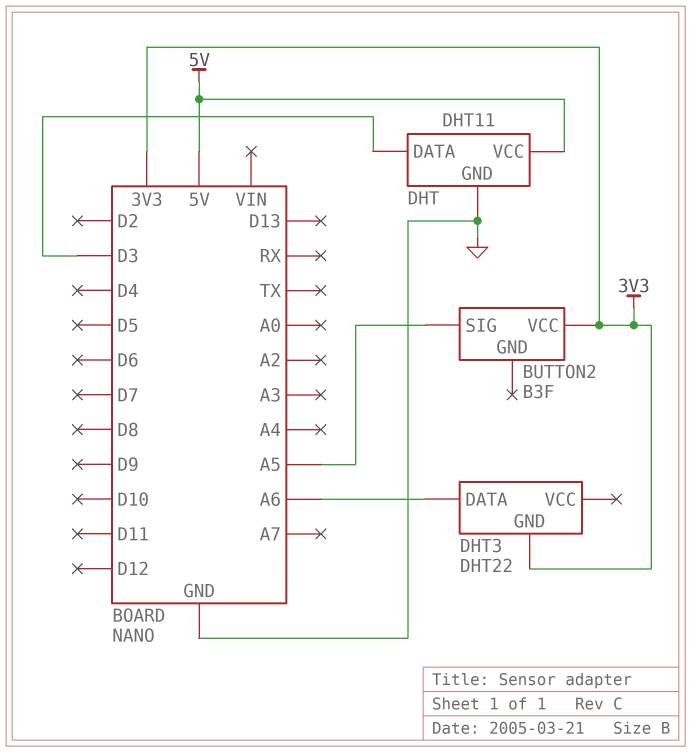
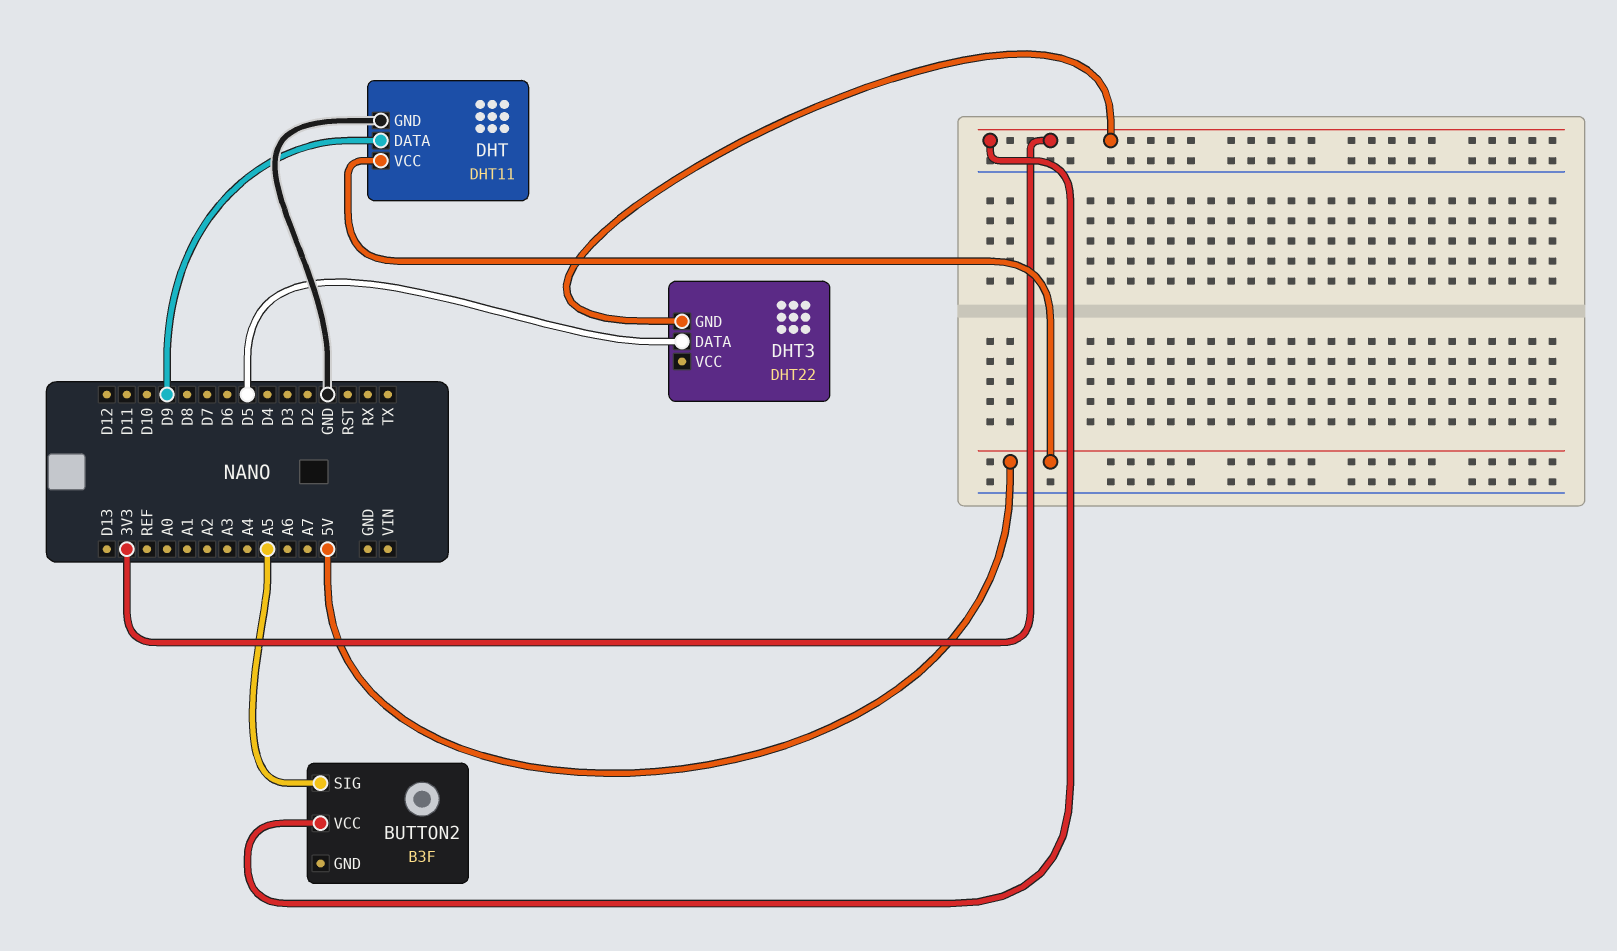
DHT pin DATA: D3 -> D9
DHT3 pin DATA: A6 -> D5

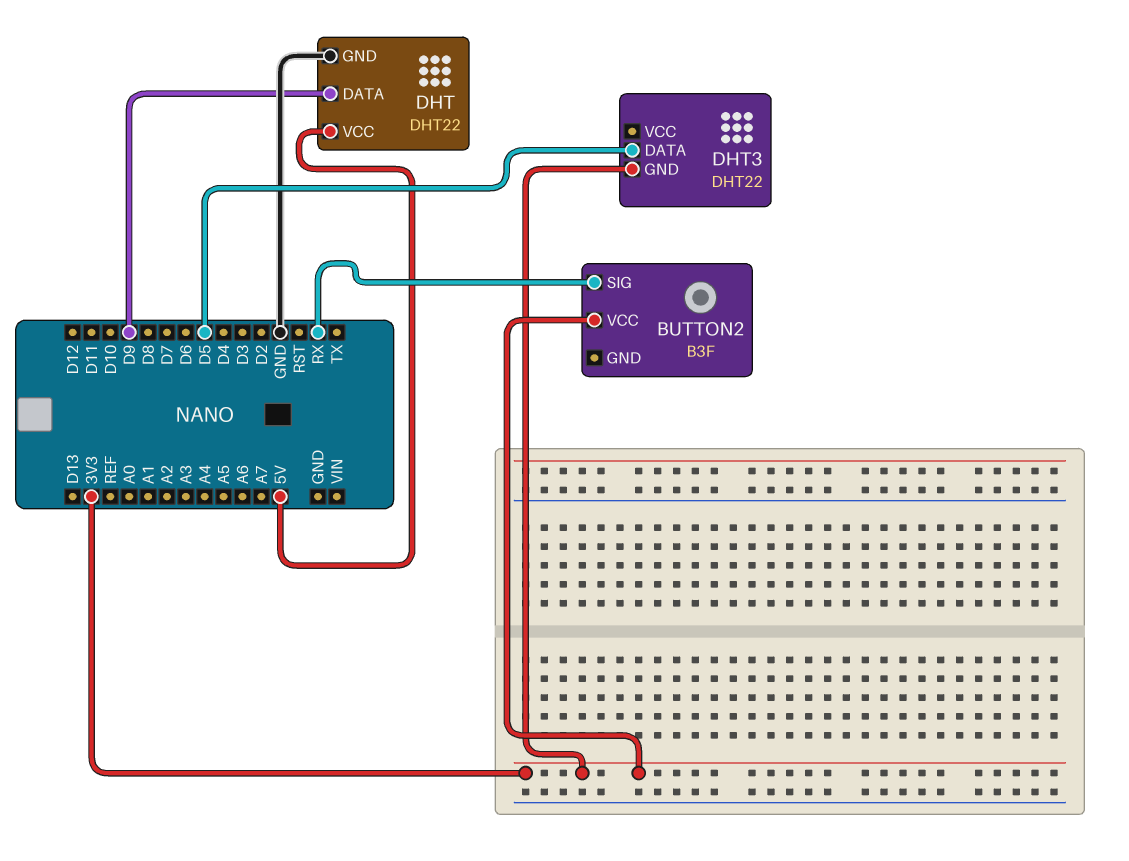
BUTTON2 pin SIG: A5 -> RX
DHT: DHT11 -> DHT22

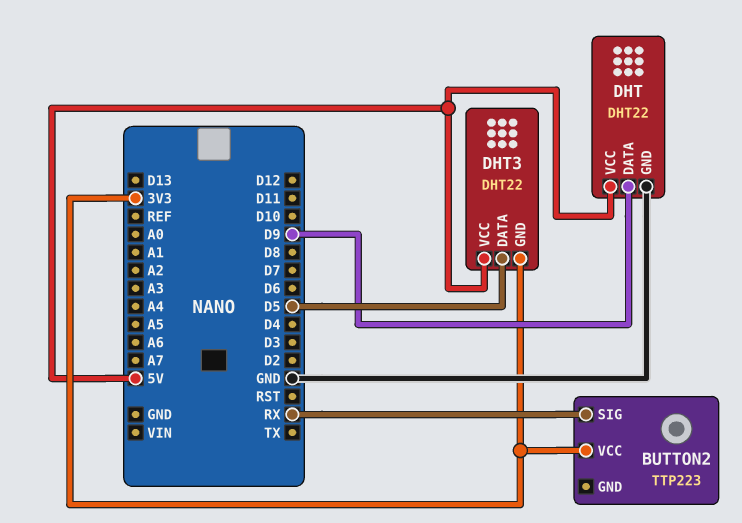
BUTTON2: B3F -> TTP223
DHT3 pin VCC: none -> 5V

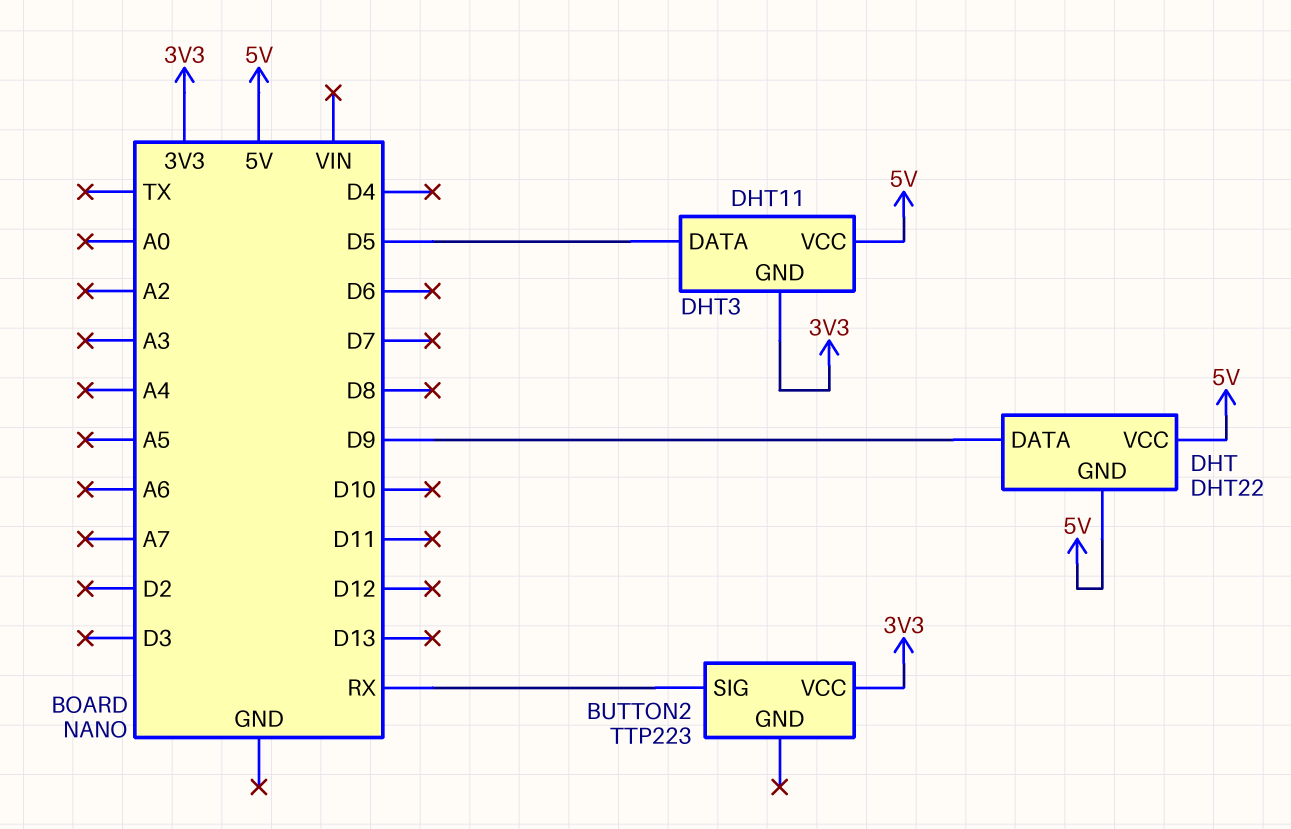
DHT pin GND: GND -> 5V
DHT3: DHT22 -> DHT11

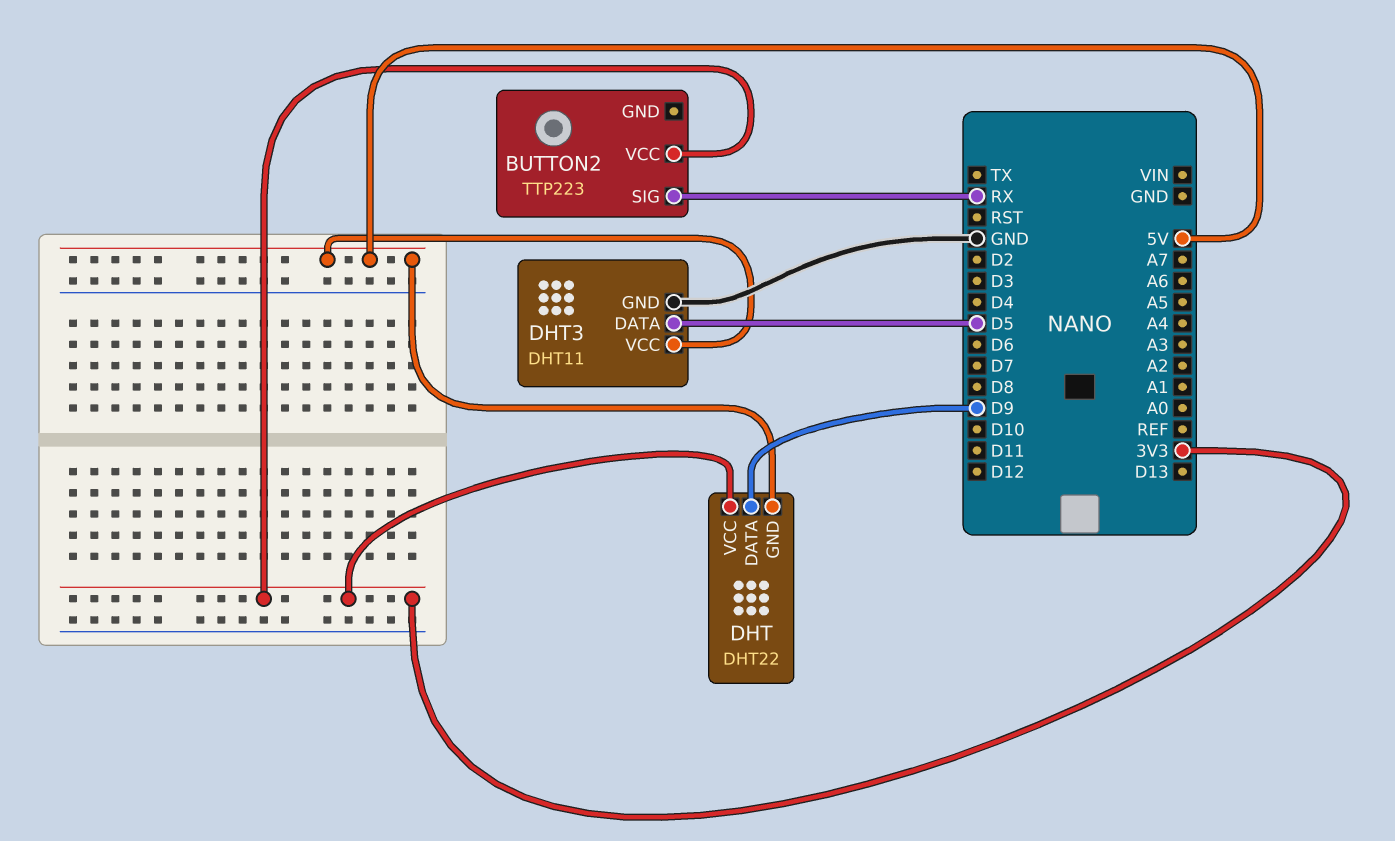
DHT pin VCC: 5V -> 3V3
DHT3 pin GND: 3V3 -> GND

